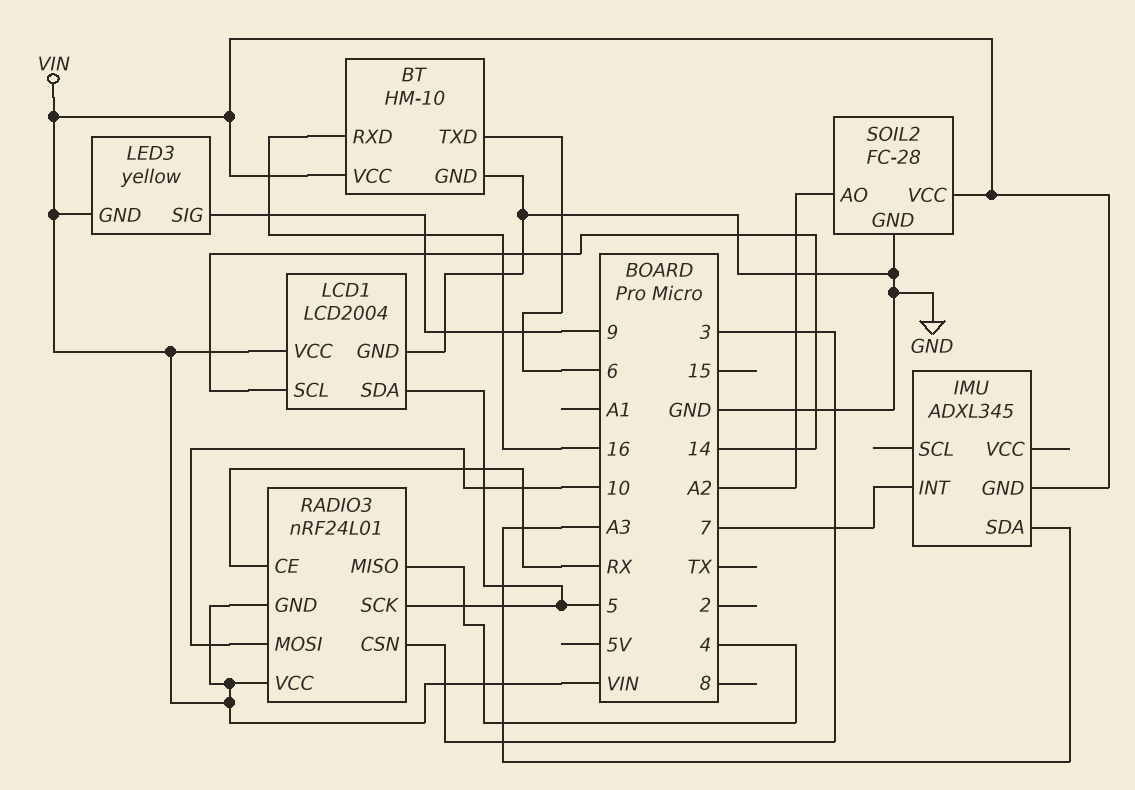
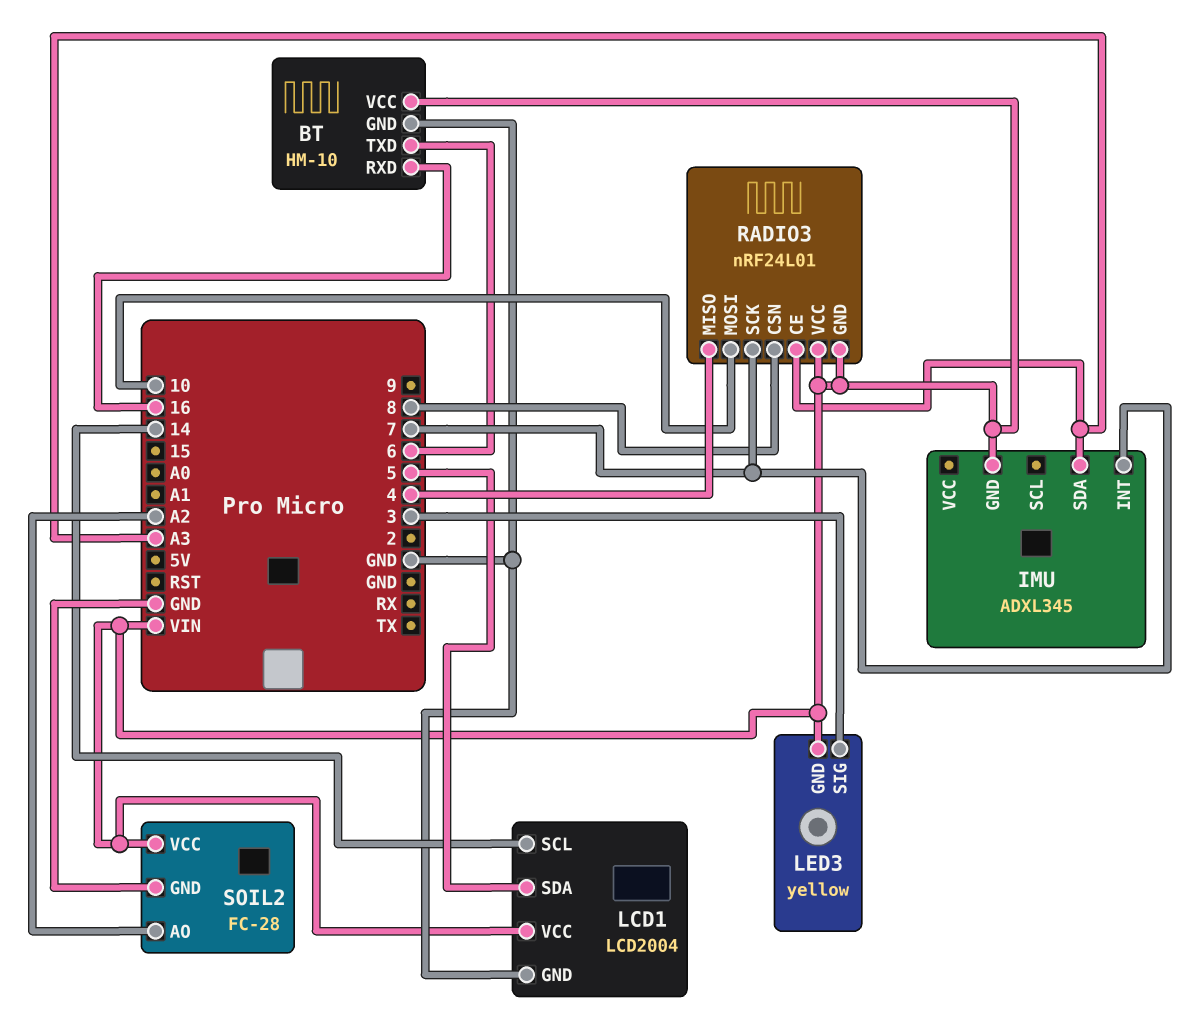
LED3 pin SIG: 9 -> 3
RADIO3 pin CE: RX -> A3
RADIO3 pin CSN: 3 -> 8
RADIO3 pin SCK: 5 -> 7

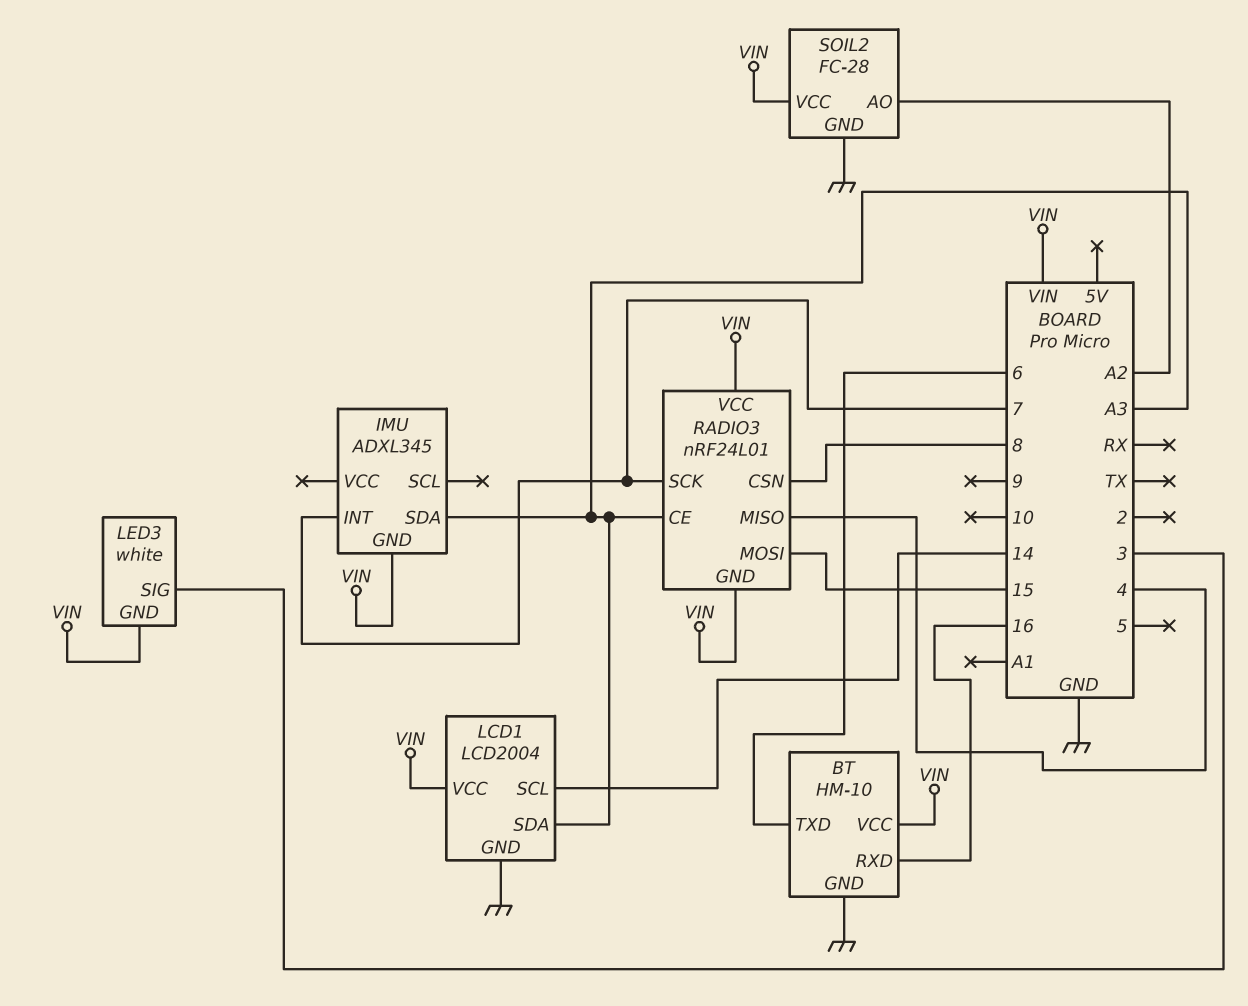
LCD1 pin SDA: 5 -> A3
LED3: yellow -> white
RADIO3 pin MOSI: 10 -> 15

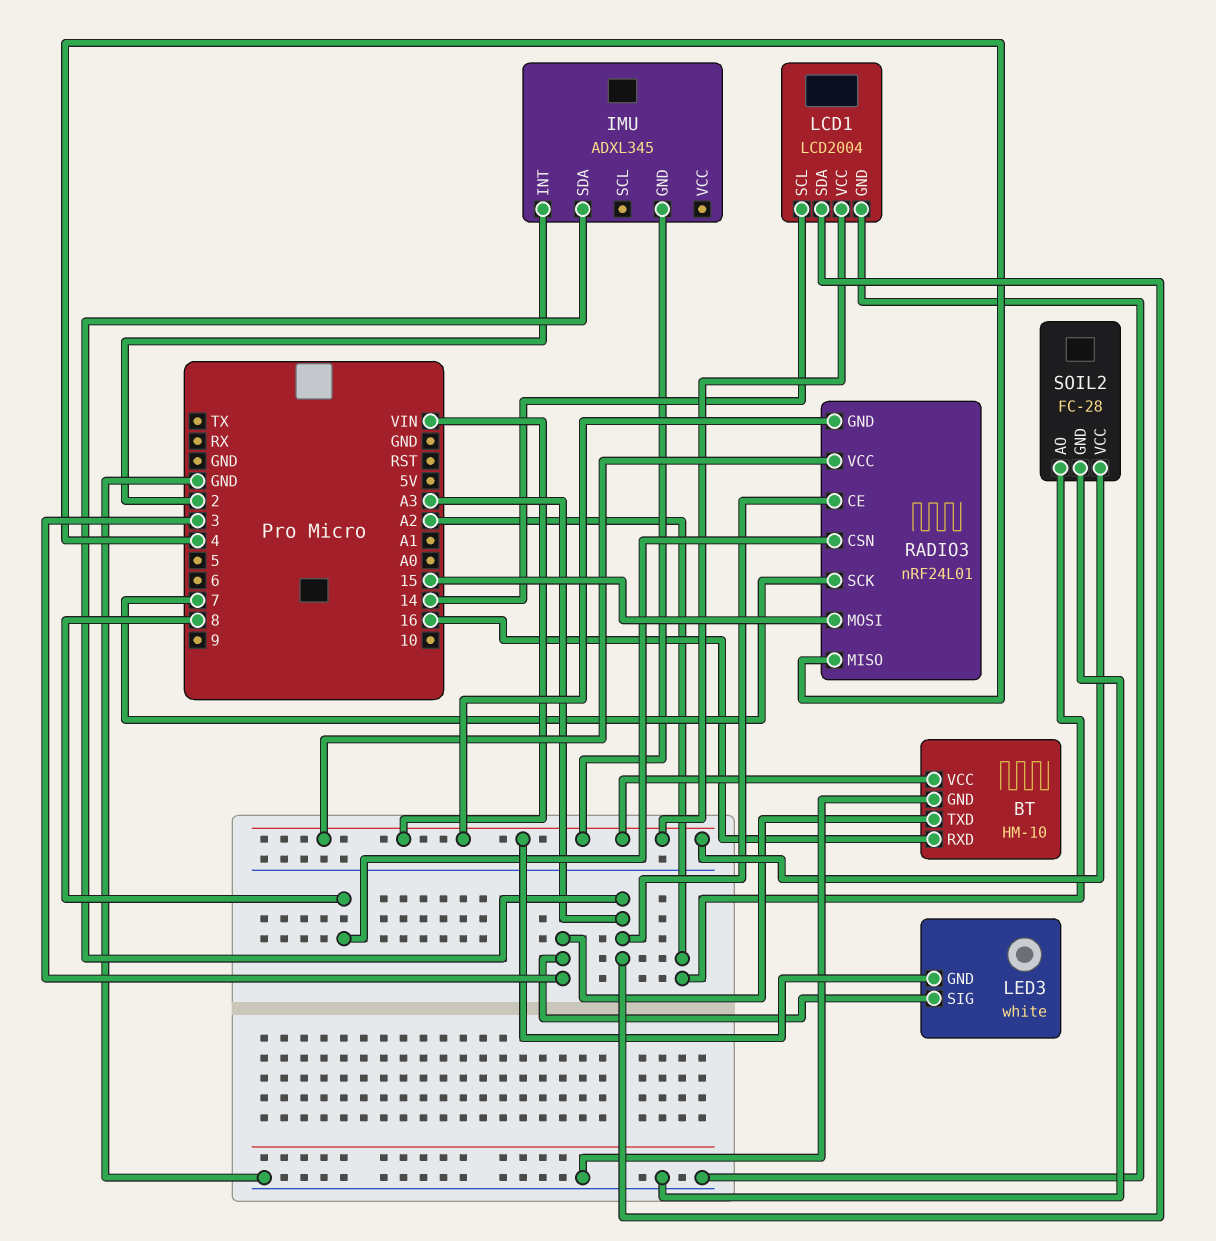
BT pin TXD: 6 -> 3
IMU pin INT: 7 -> 2

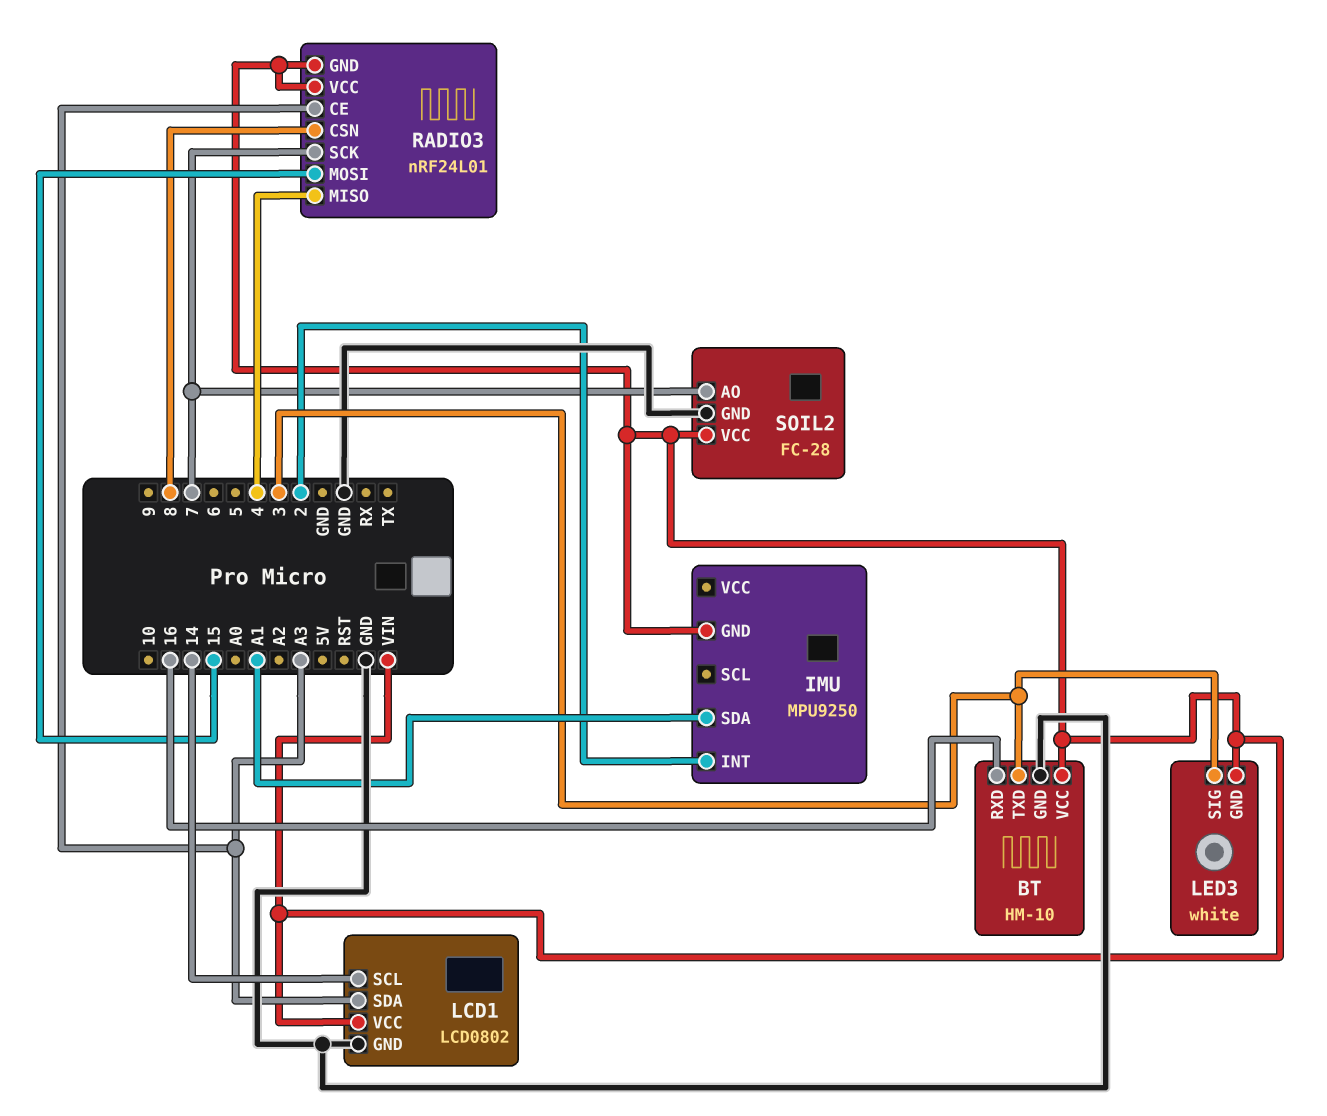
IMU: ADXL345 -> MPU9250
IMU pin SDA: A3 -> A1
LCD1: LCD2004 -> LCD0802
SOIL2 pin AO: A2 -> 7

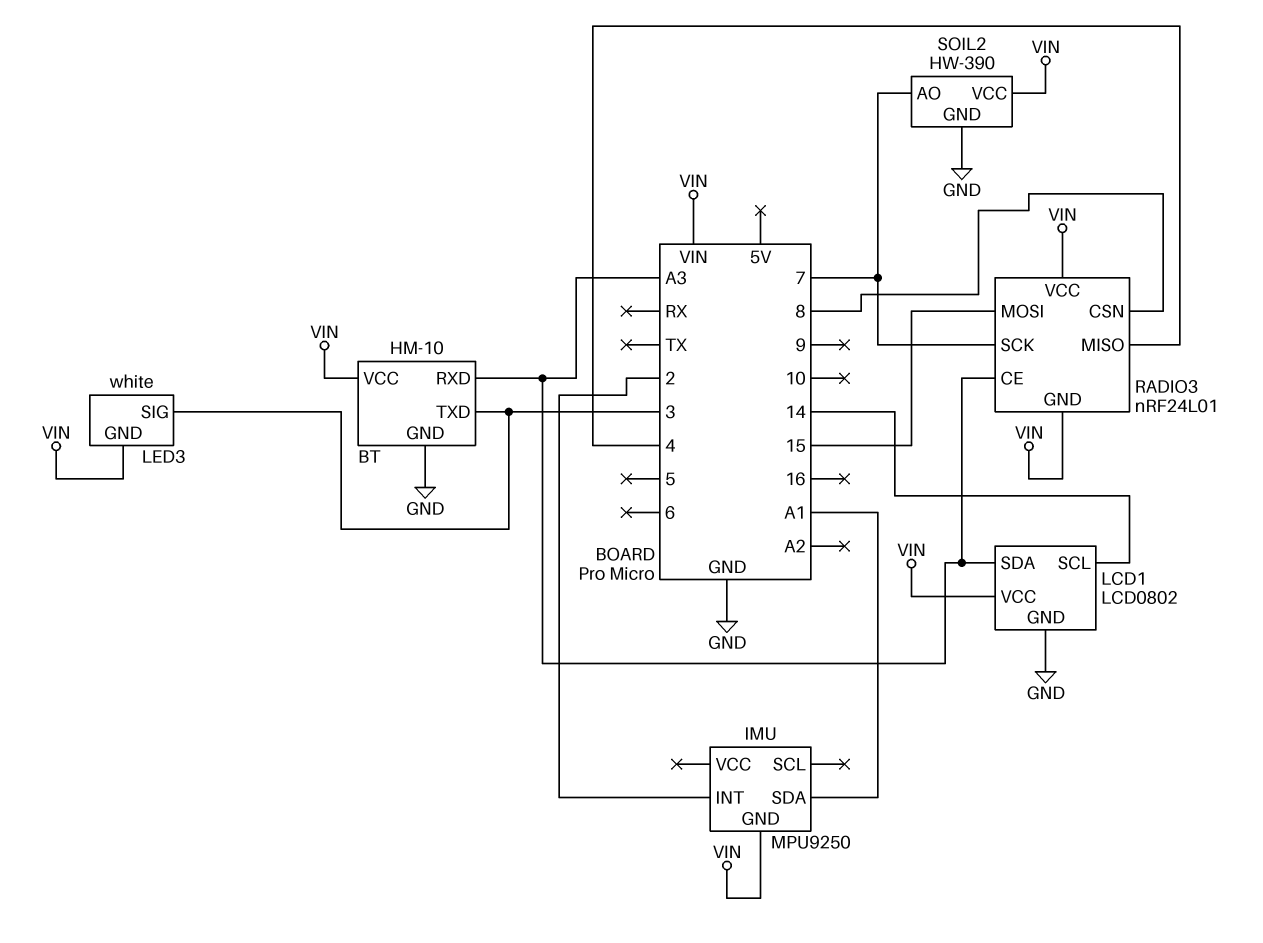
BT pin RXD: 16 -> A3
SOIL2: FC-28 -> HW-390

